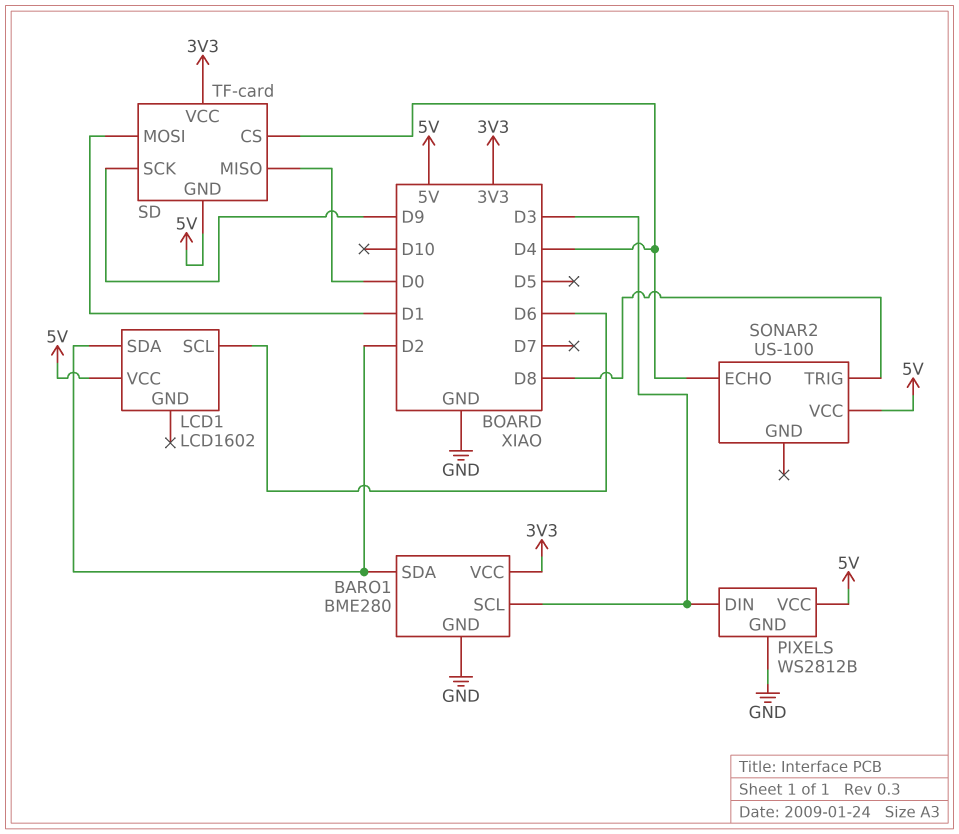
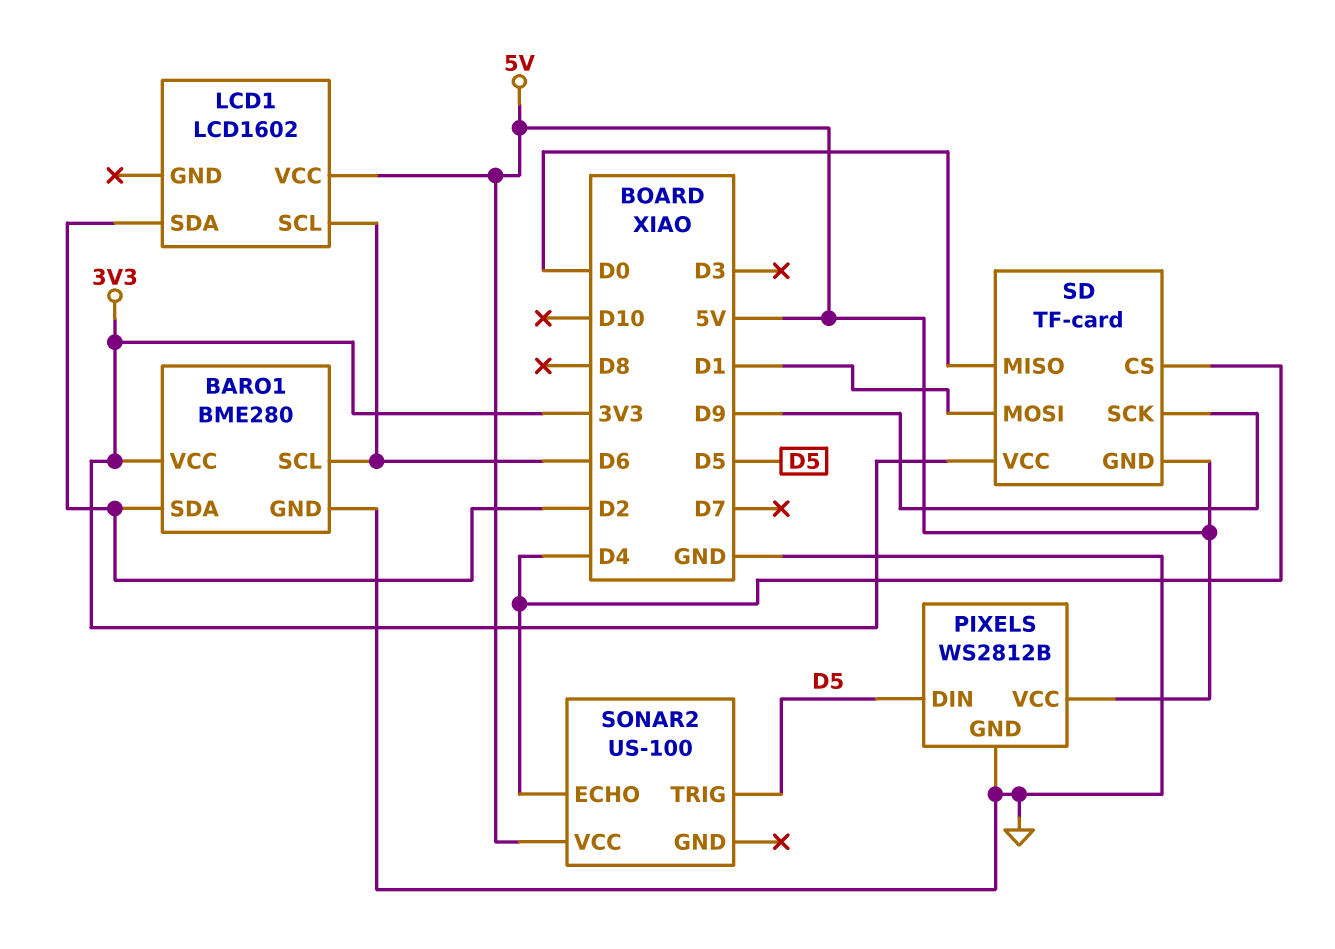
BARO1 pin SCL: D3 -> D6
PIXELS pin DIN: D3 -> D5
SONAR2 pin TRIG: D8 -> D5

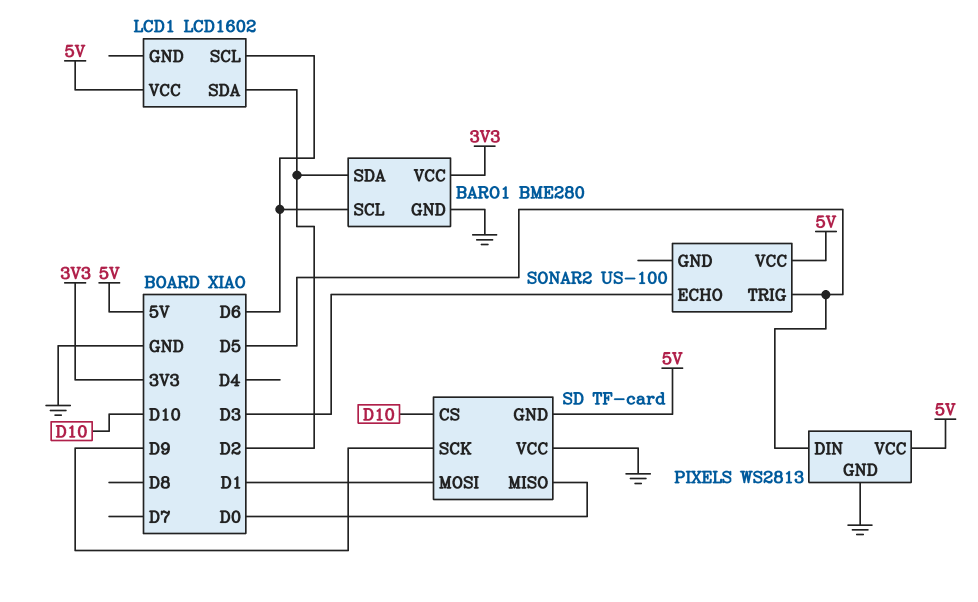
PIXELS: WS2812B -> WS2813
SD pin CS: D4 -> D10
SD pin VCC: 3V3 -> GND
SONAR2 pin ECHO: D4 -> D3

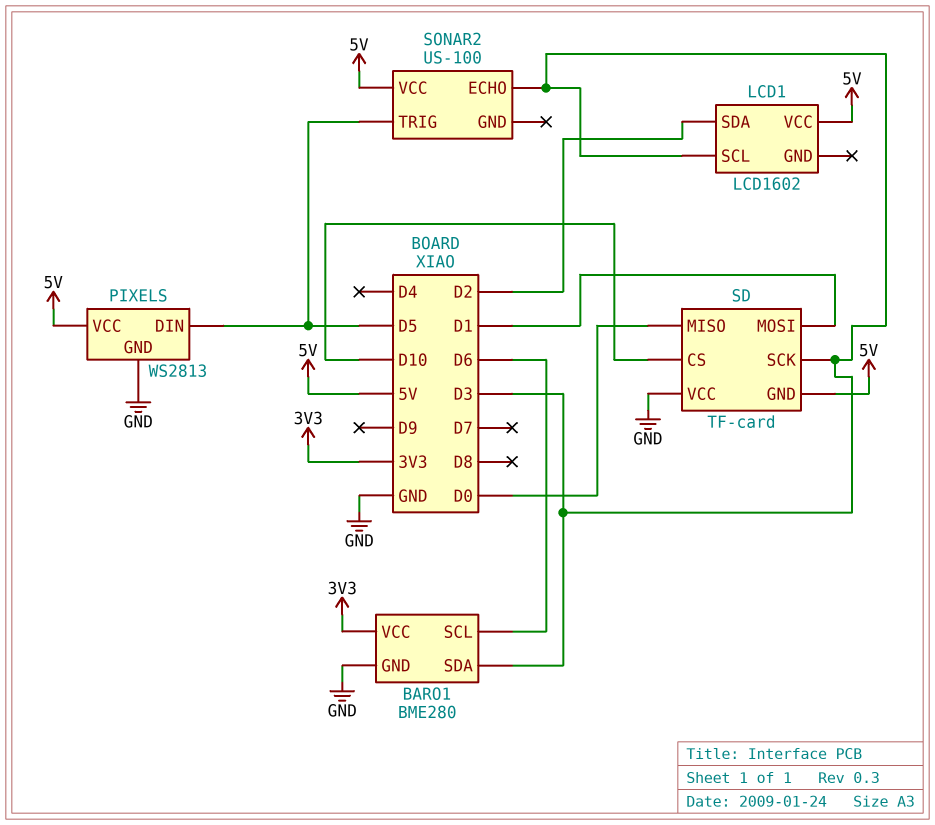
BARO1 pin SDA: D2 -> D3
LCD1 pin SCL: D6 -> D3
SD pin SCK: D9 -> D3

